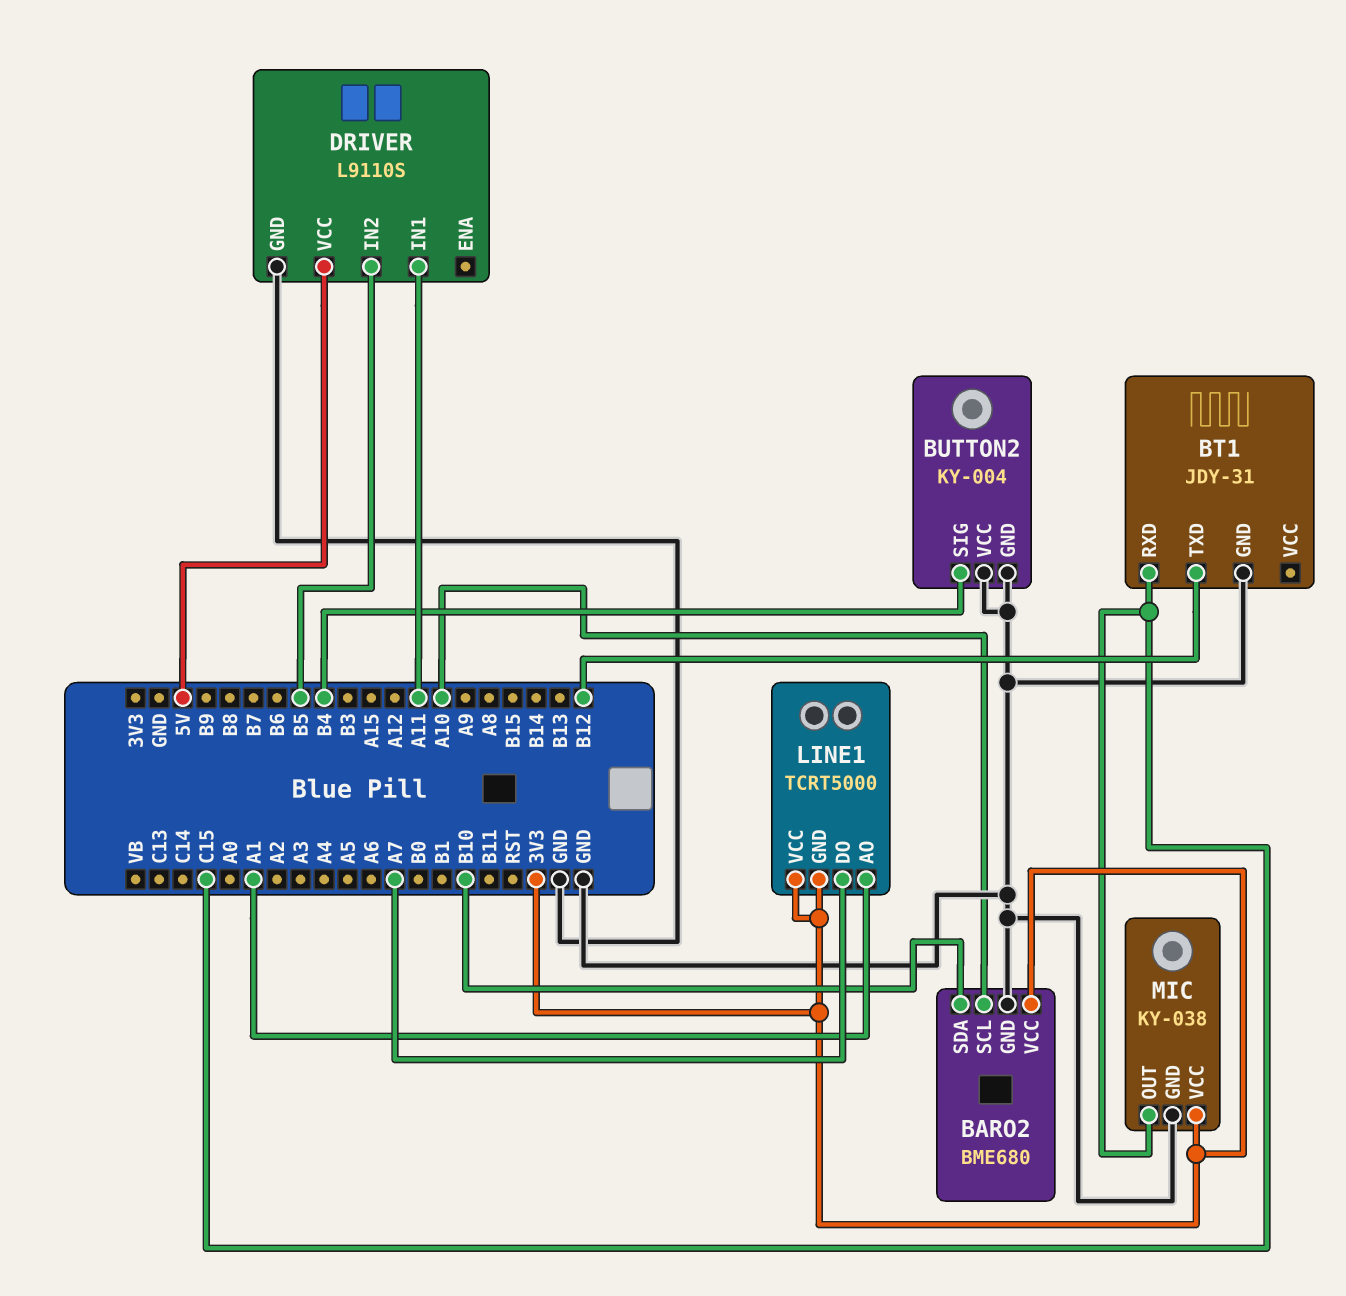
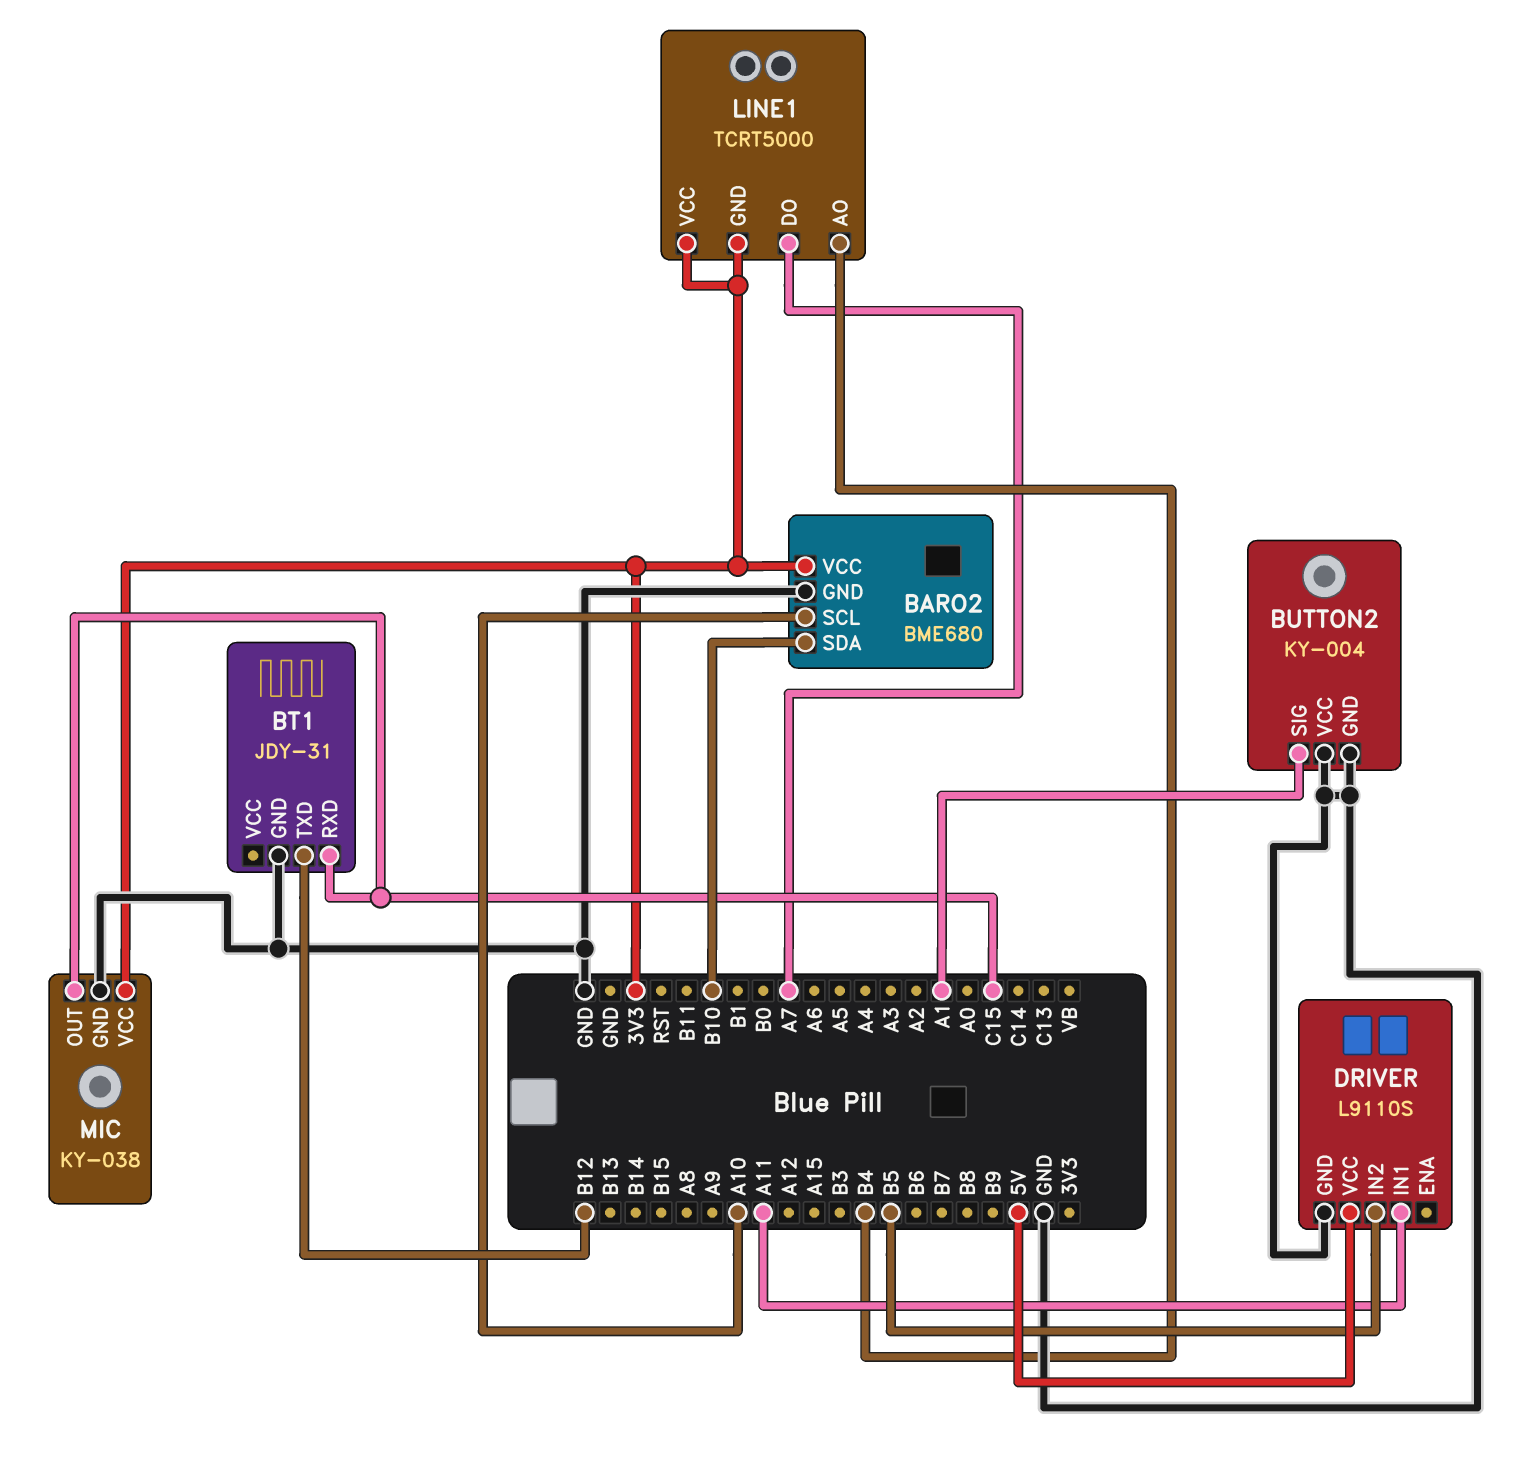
BUTTON2 pin SIG: B4 -> A1
LINE1 pin AO: A1 -> B4

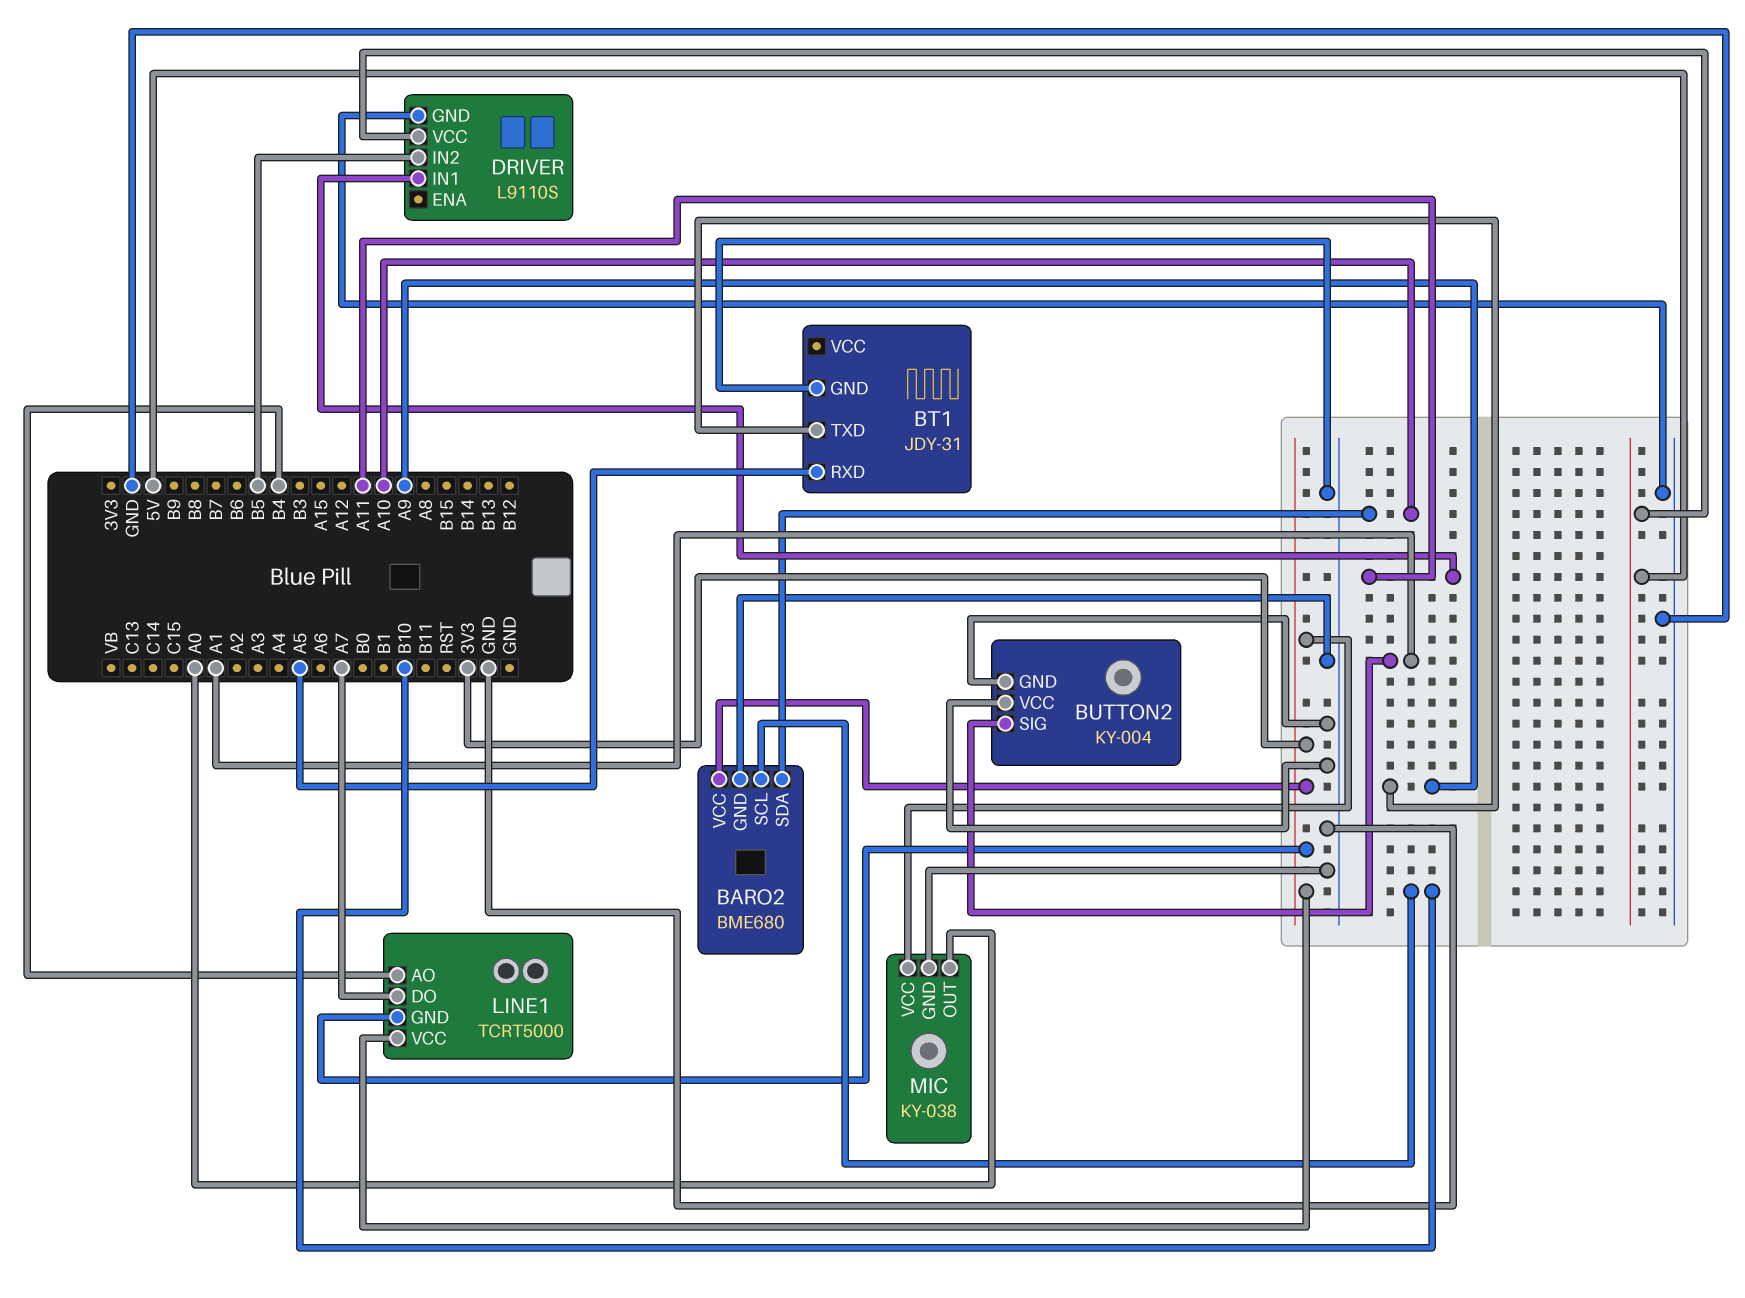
BARO2 pin SCL: A10 -> B10
BARO2 pin SDA: B10 -> A10
BT1 pin RXD: C15 -> A5
BT1 pin TXD: B12 -> A9
MIC pin OUT: C15 -> A0

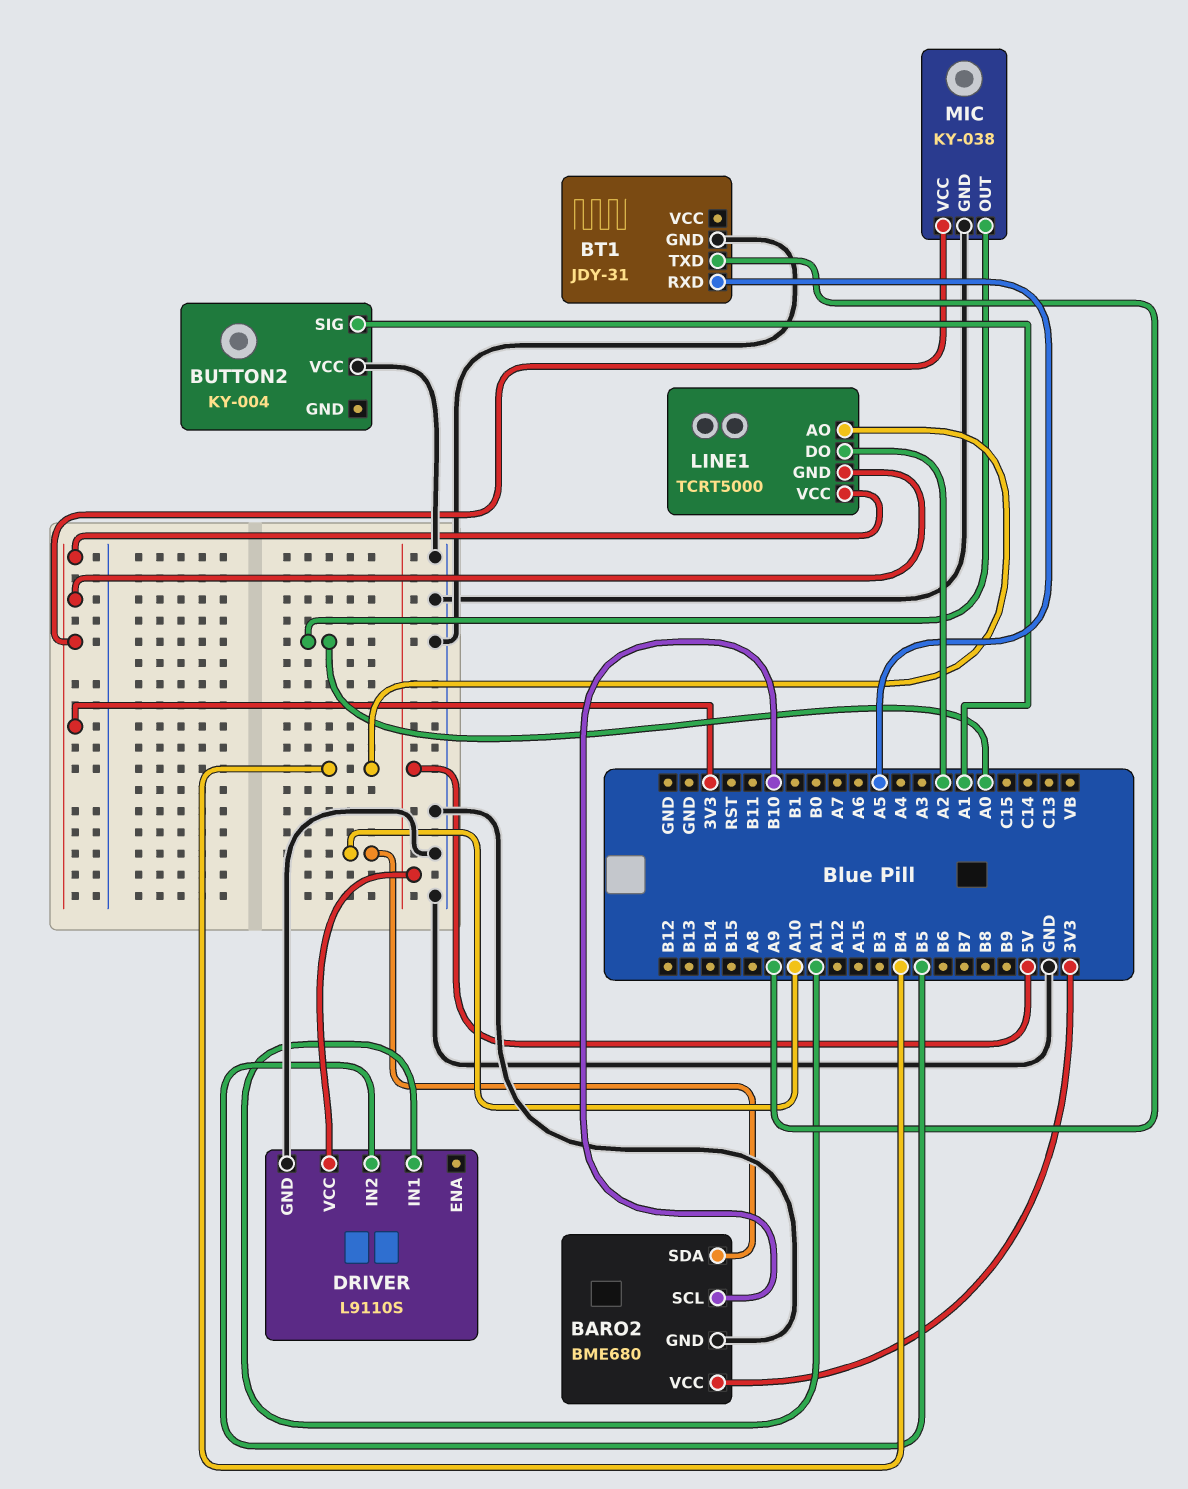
BUTTON2 pin GND: GND -> none
LINE1 pin DO: A7 -> A2

